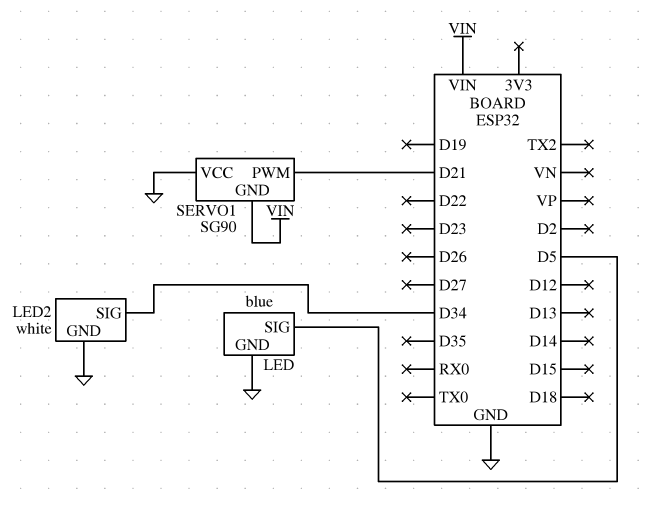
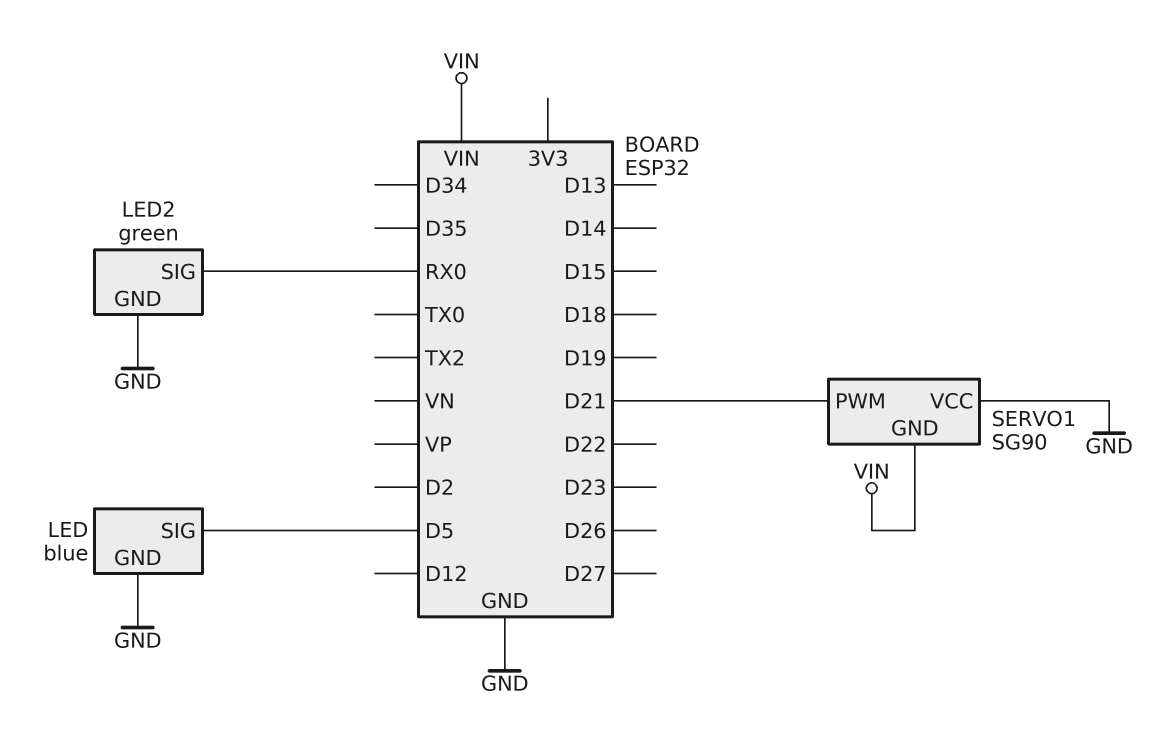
LED2: white -> green
LED2 pin SIG: D34 -> RX0

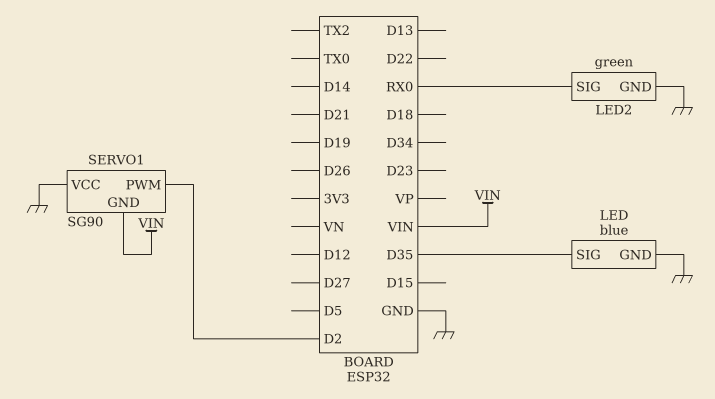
LED pin SIG: D5 -> D35
SERVO1 pin PWM: D21 -> D2

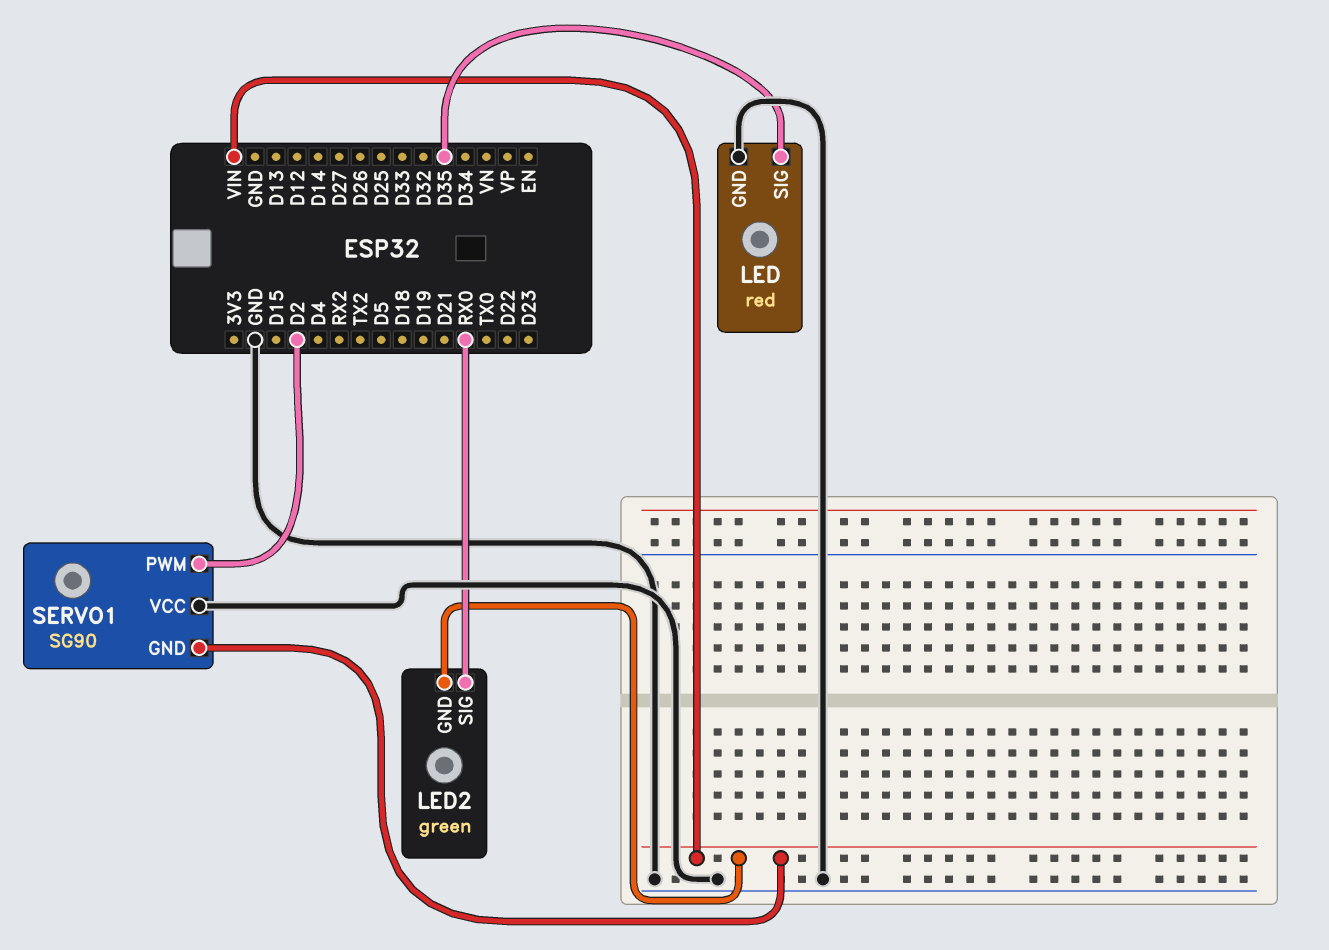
LED: blue -> red
LED2 pin GND: GND -> VIN

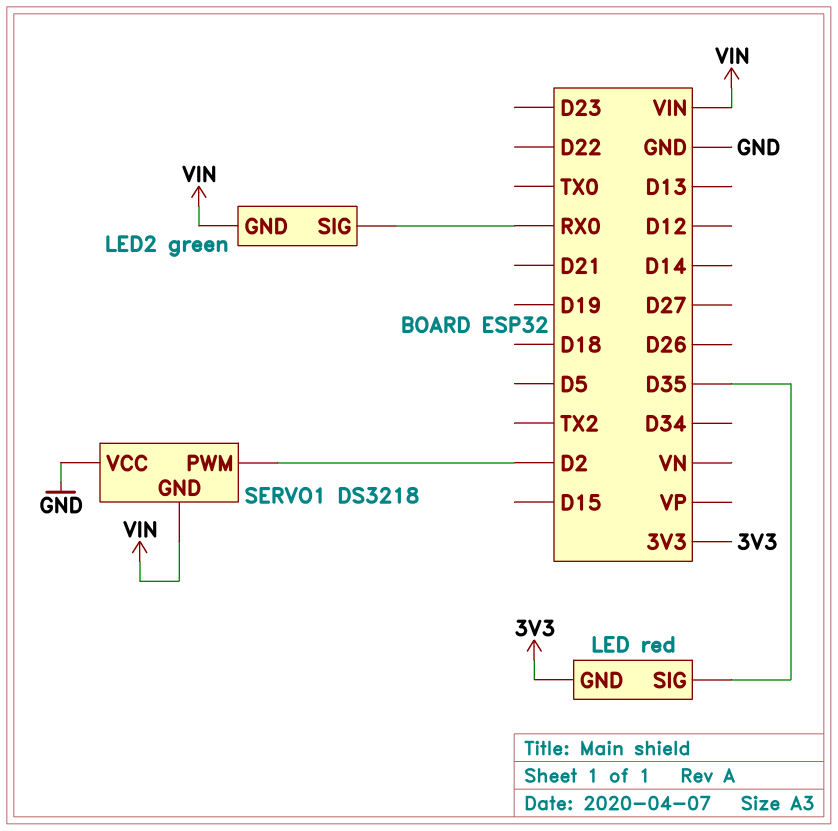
LED pin GND: GND -> 3V3
SERVO1: SG90 -> DS3218

